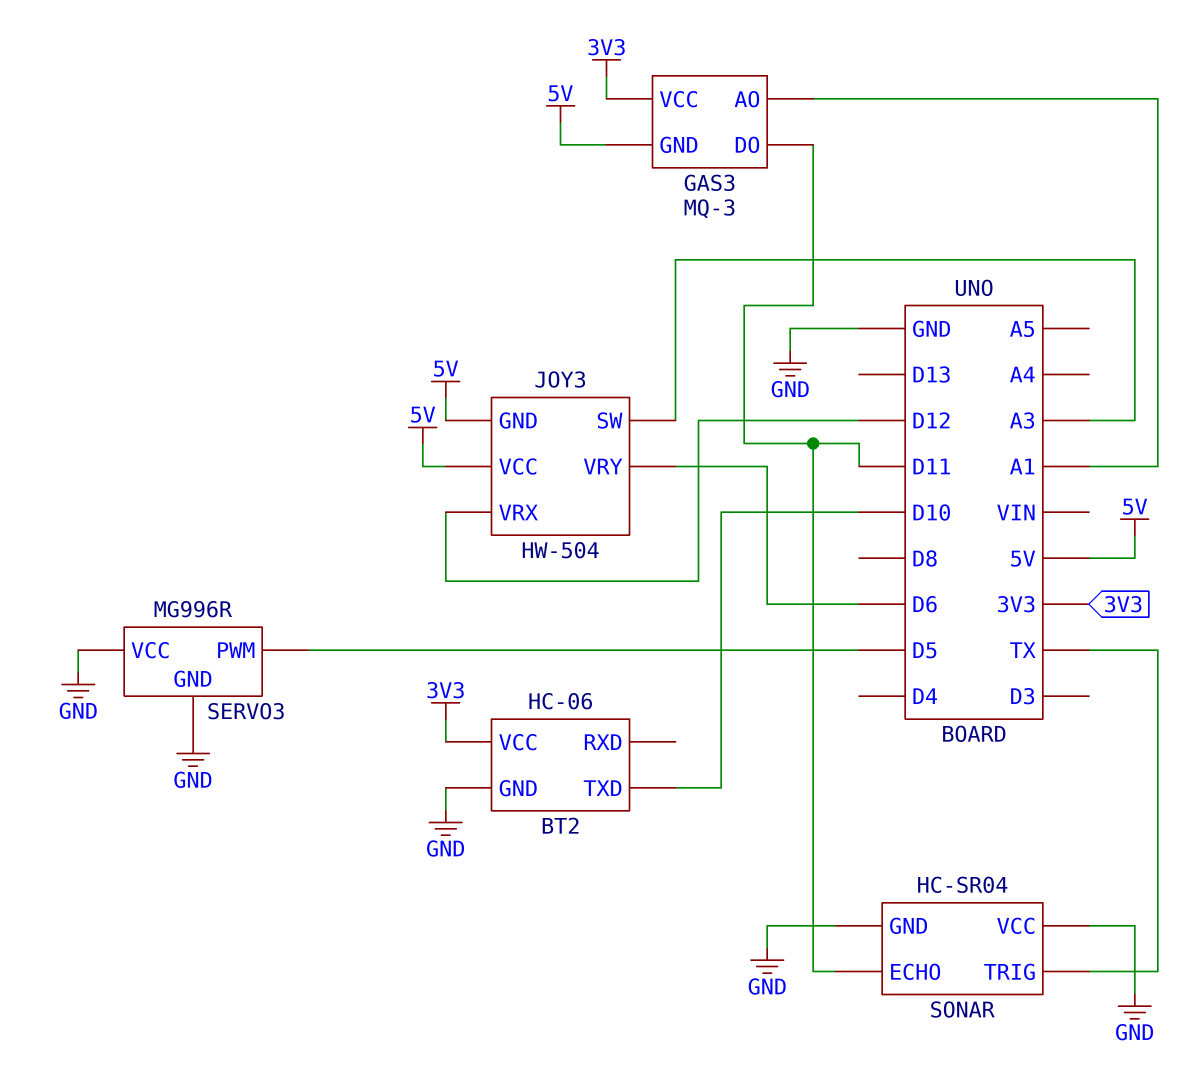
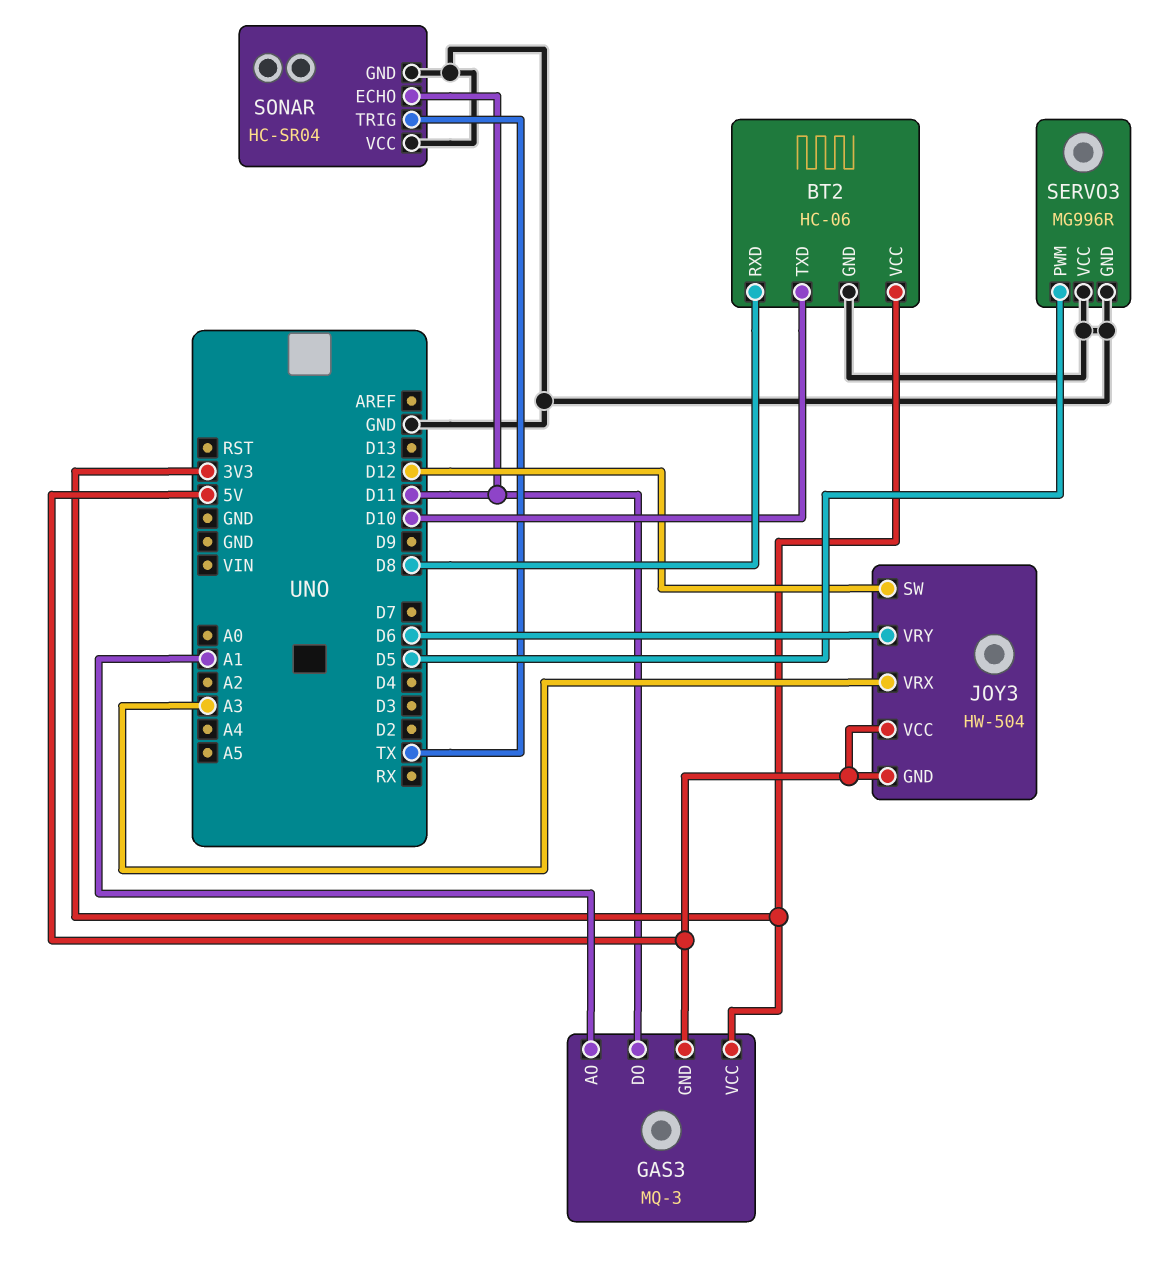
BT2 pin RXD: none -> D8
JOY3 pin SW: A3 -> D12
JOY3 pin VRX: D12 -> A3

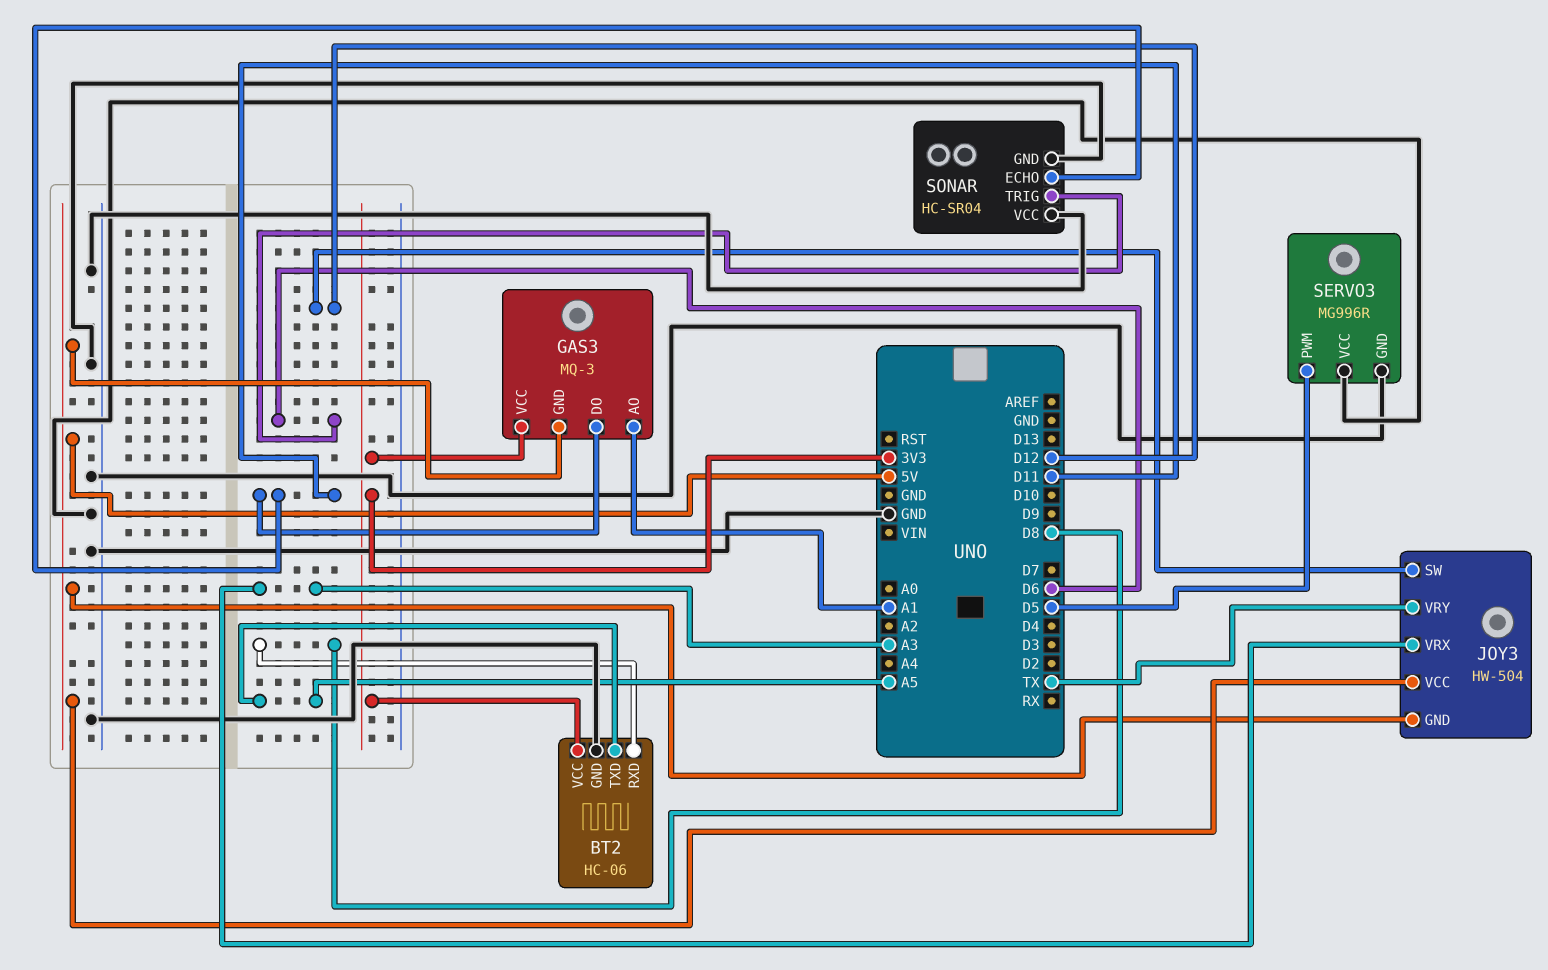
BT2 pin TXD: D10 -> A5
JOY3 pin VRY: D6 -> TX
SONAR pin TRIG: TX -> D6

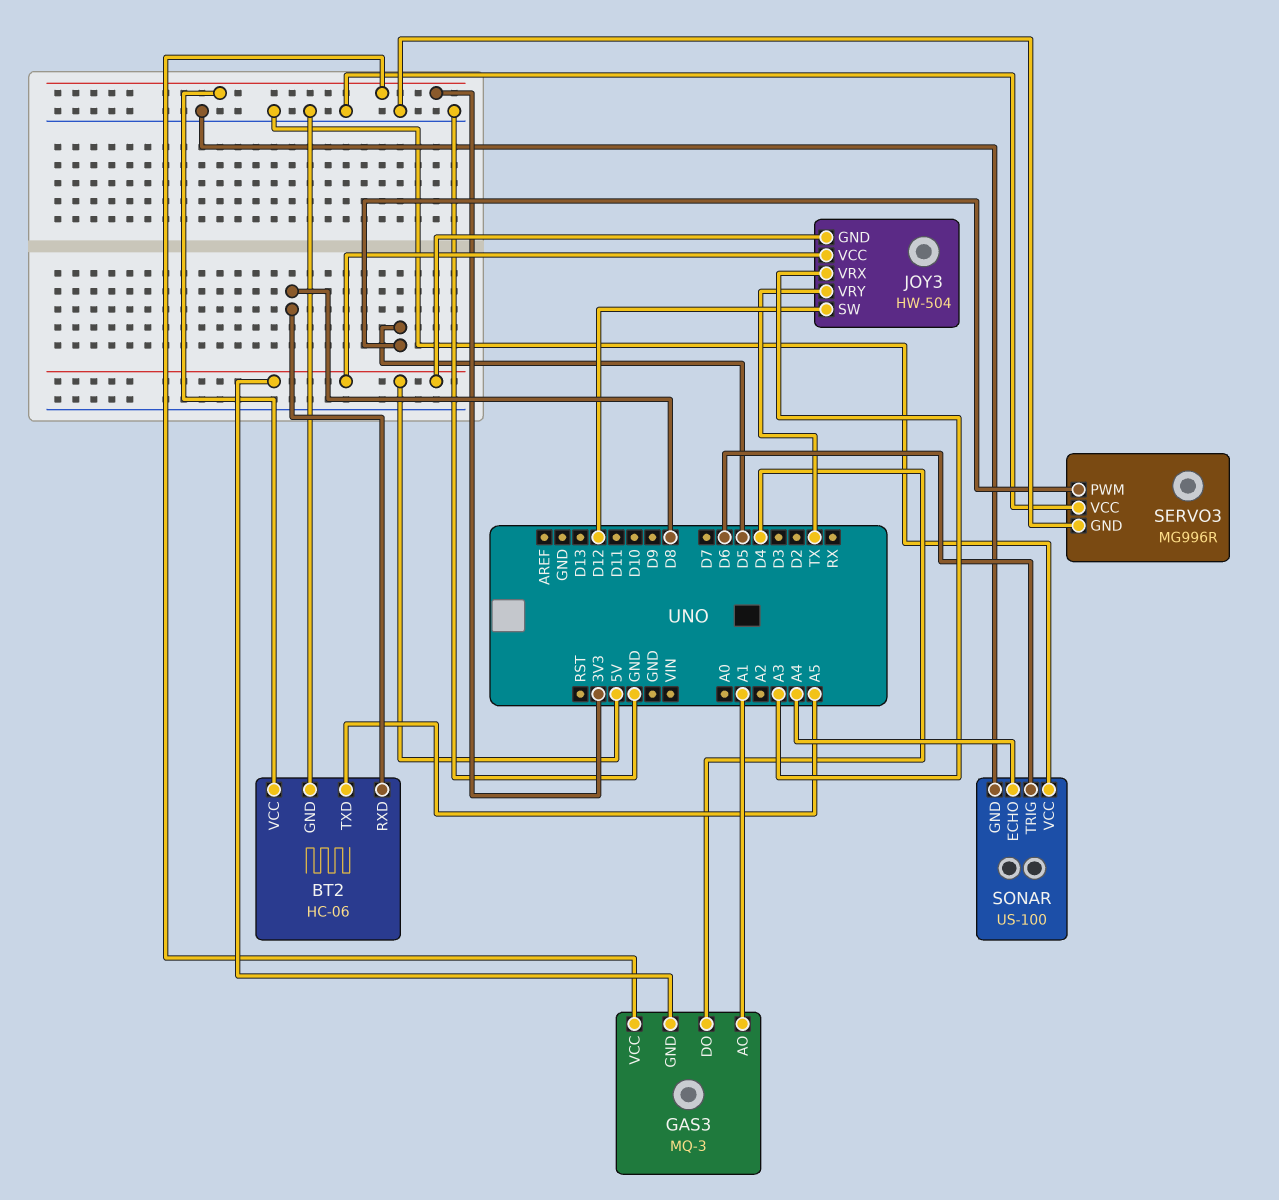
GAS3 pin DO: D11 -> D4
SONAR: HC-SR04 -> US-100
SONAR pin ECHO: D11 -> A4

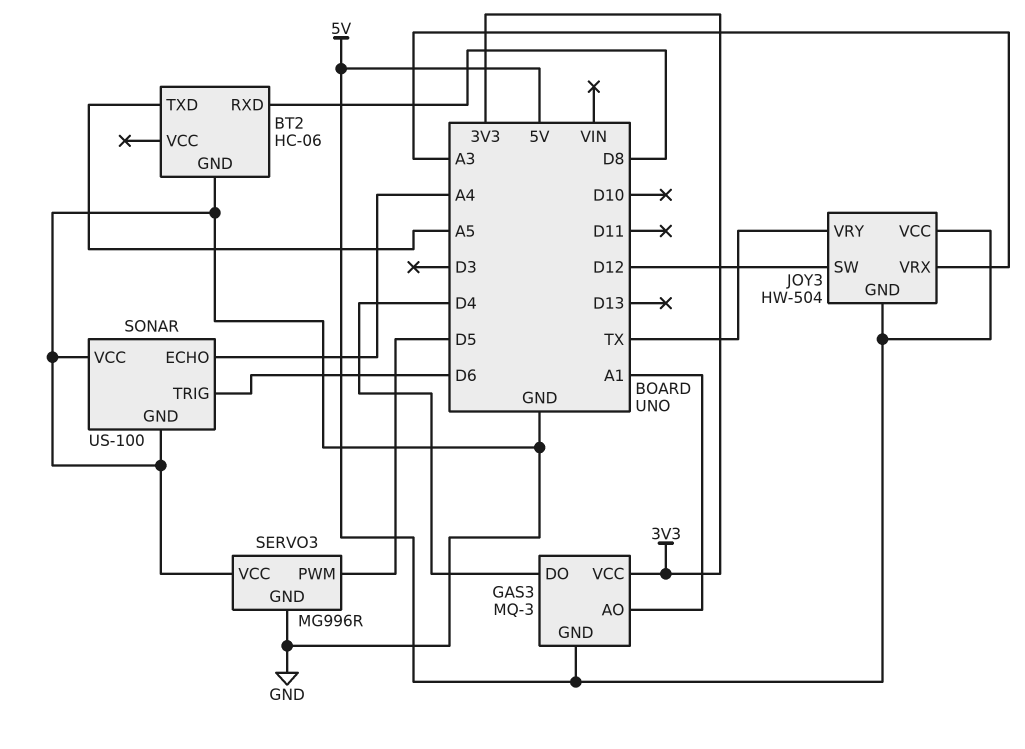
BT2 pin VCC: 3V3 -> none

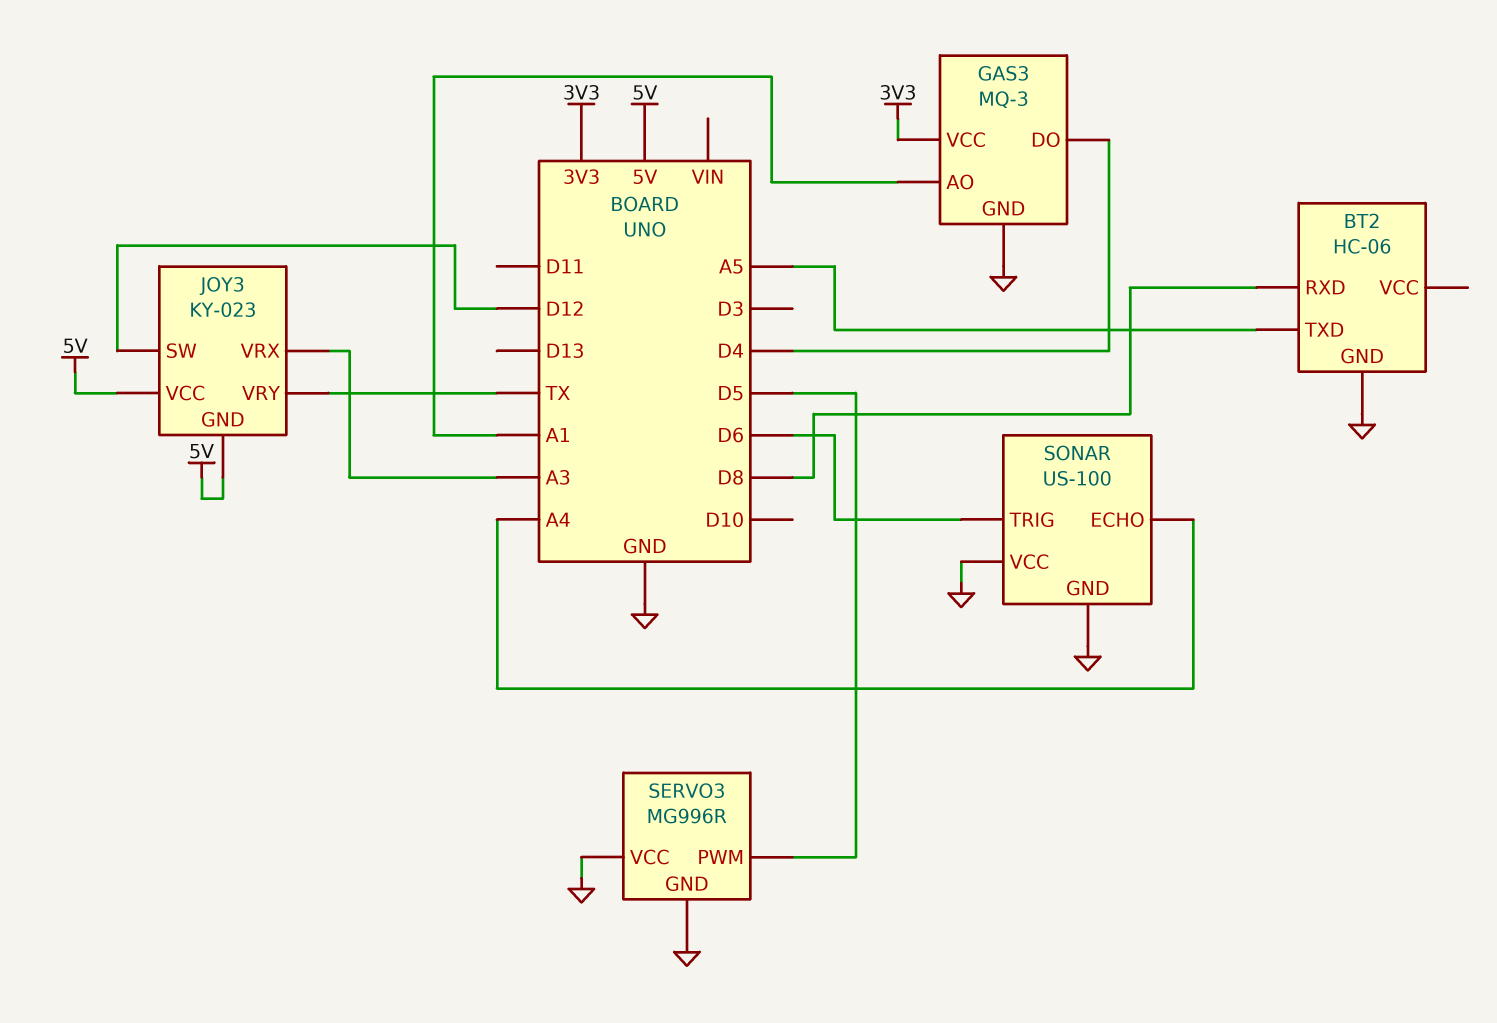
GAS3 pin GND: 5V -> GND
JOY3: HW-504 -> KY-023

